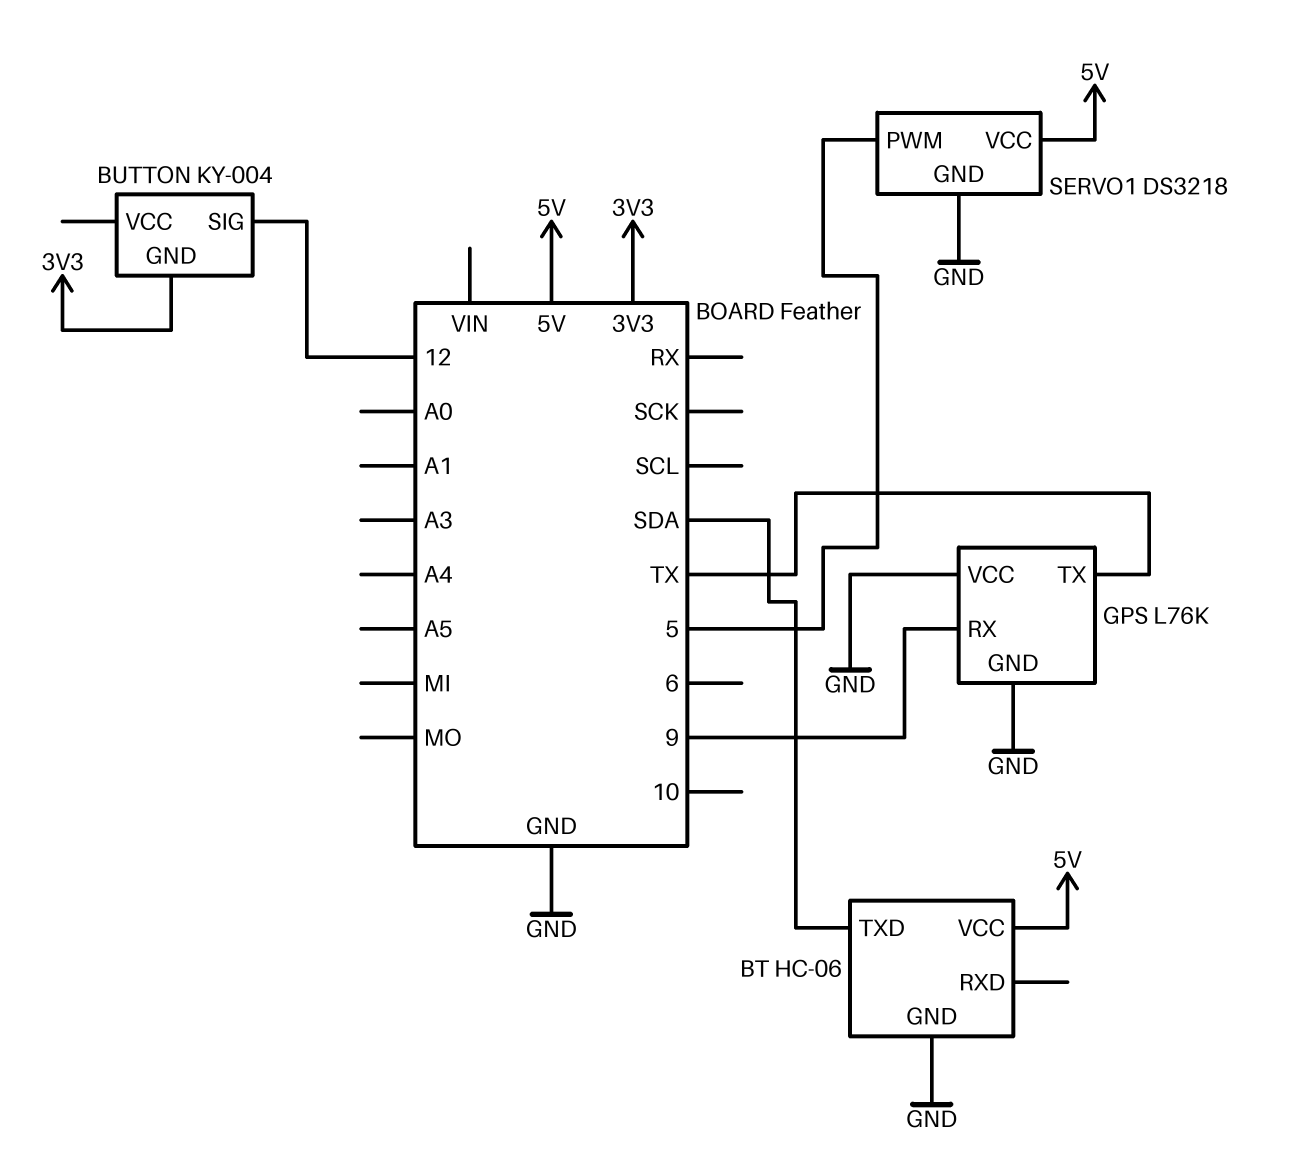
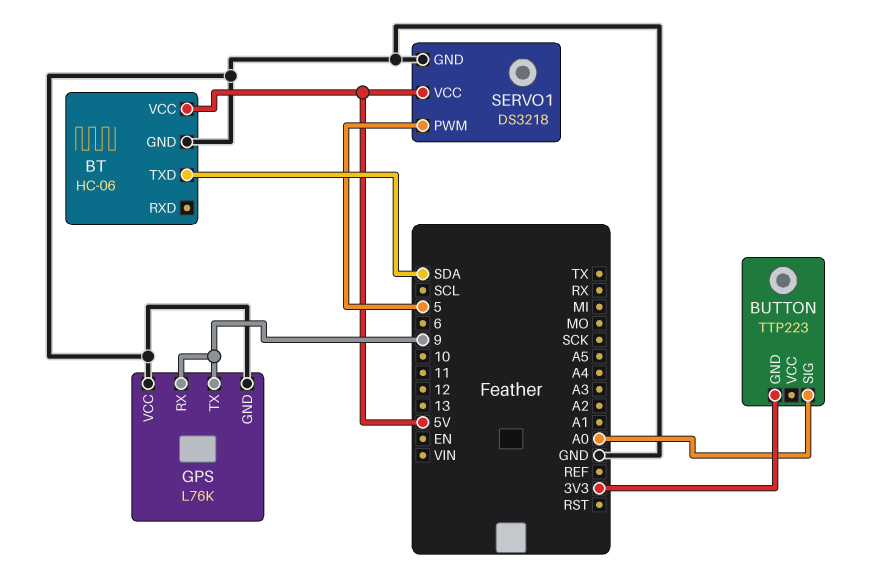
BUTTON: KY-004 -> TTP223
BUTTON pin SIG: 12 -> A0
GPS pin TX: TX -> 9

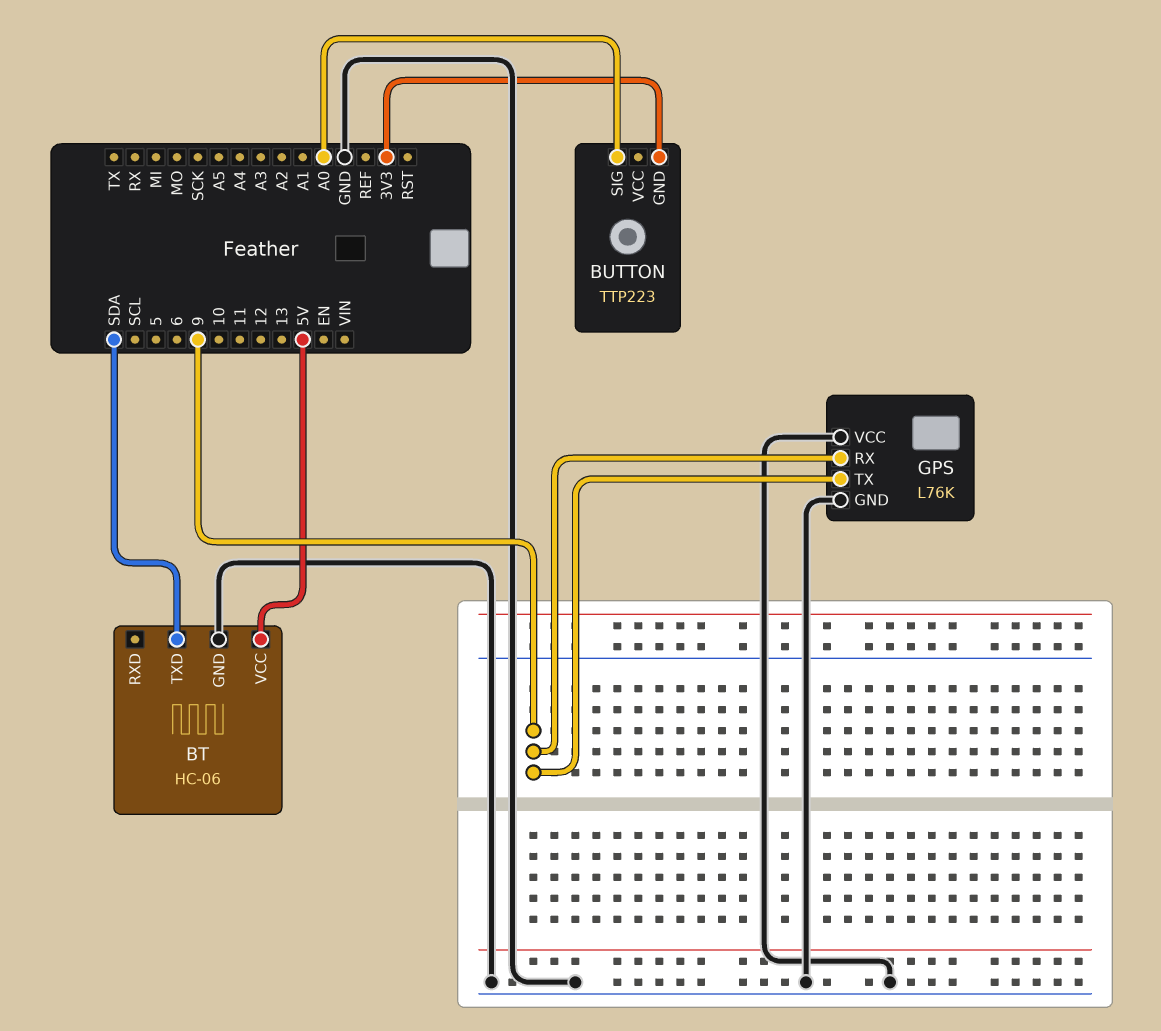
SERVO1: DS3218 -> none
SERVO1 pin GND: GND -> none
SERVO1 pin PWM: 5 -> none
SERVO1 pin VCC: 5V -> none

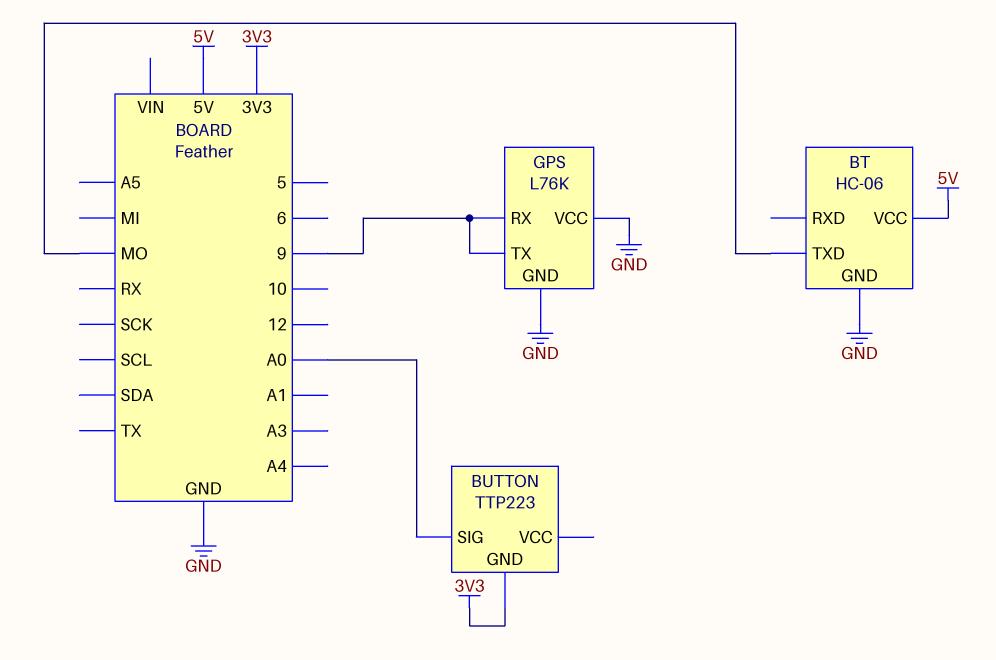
BT pin TXD: SDA -> MO

